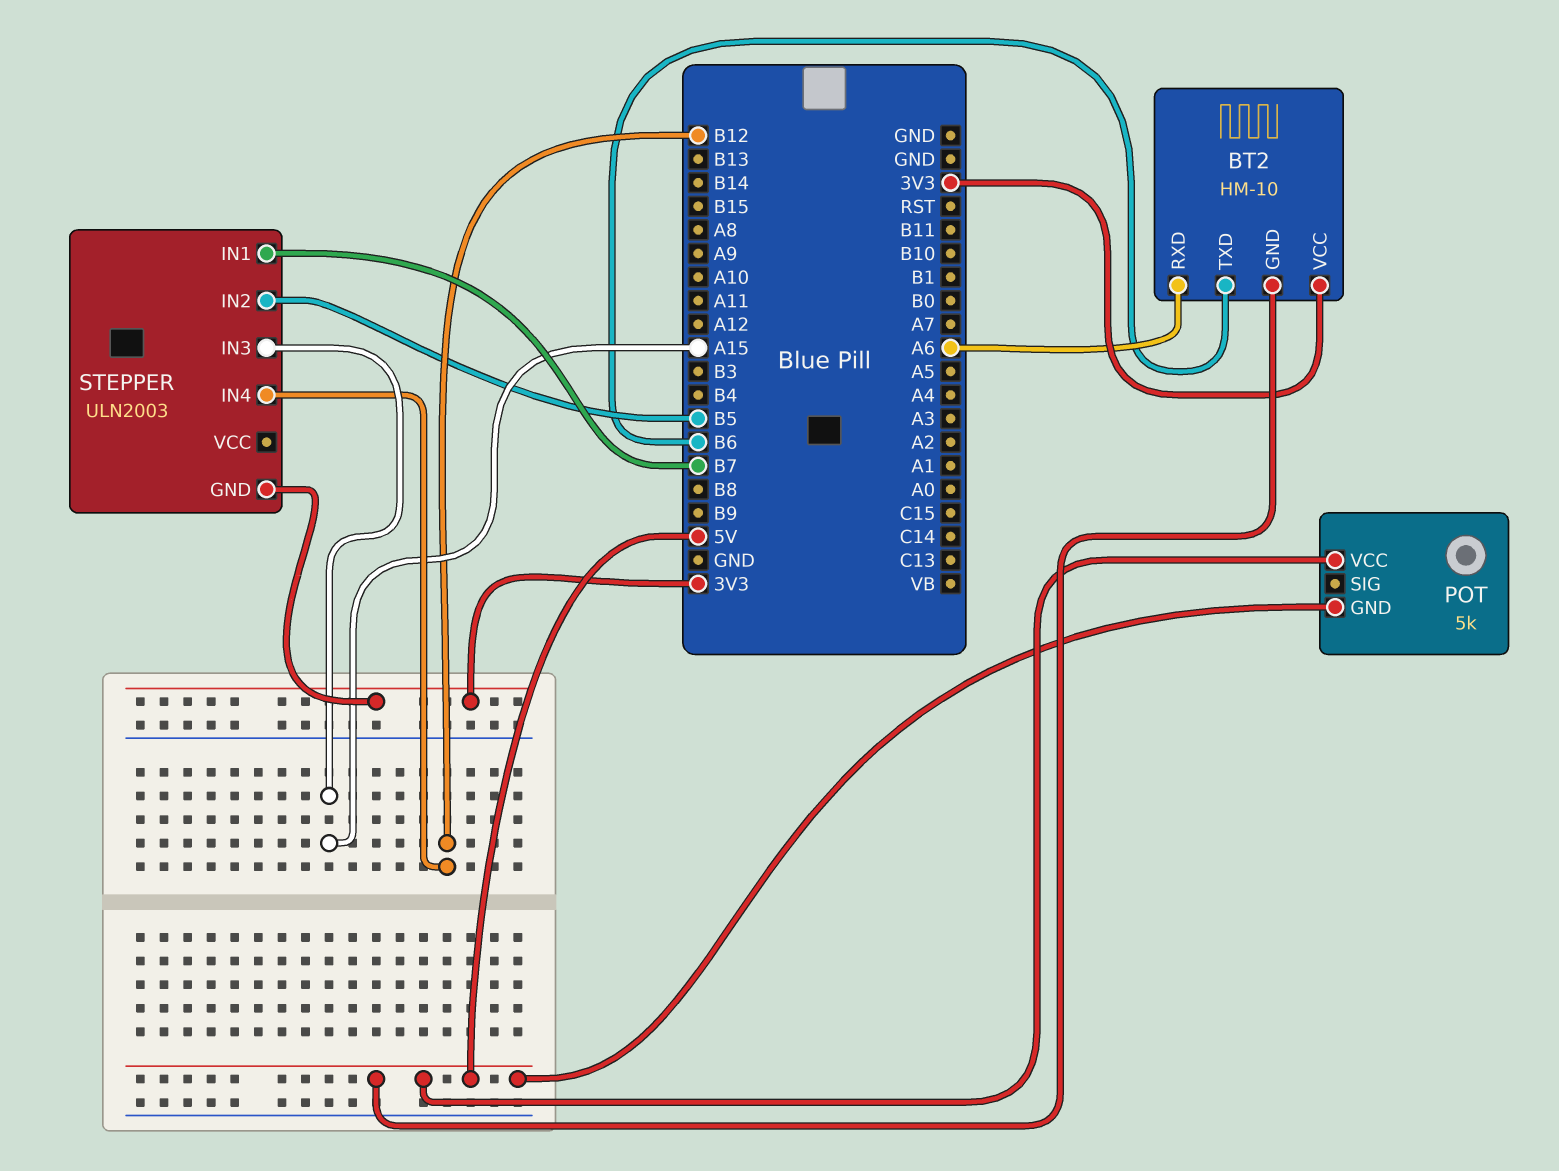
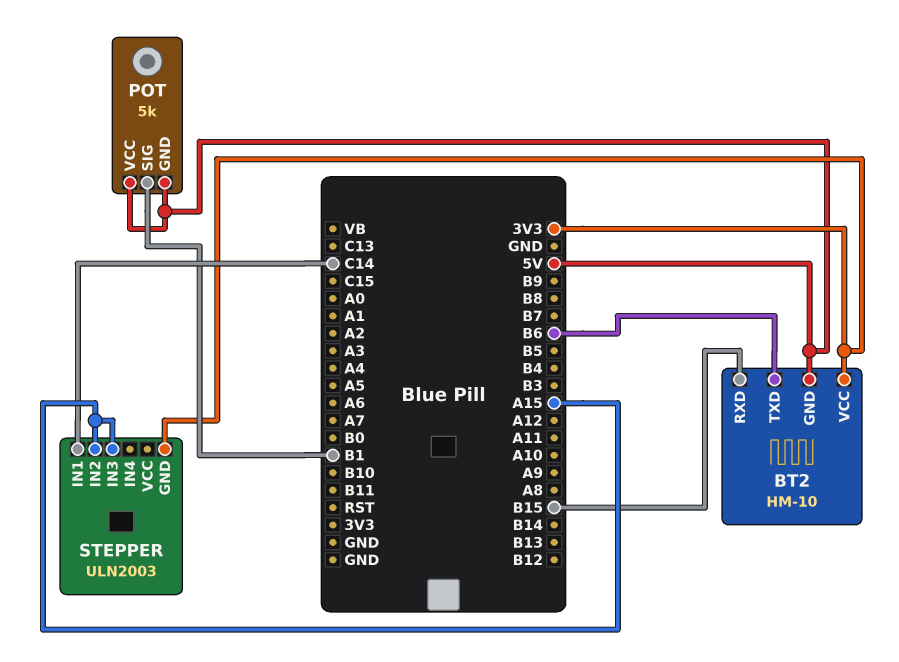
BT2 pin RXD: A6 -> B15
POT pin SIG: none -> B1
STEPPER pin IN1: B7 -> C14
STEPPER pin IN2: B5 -> A15
STEPPER pin IN4: B12 -> none

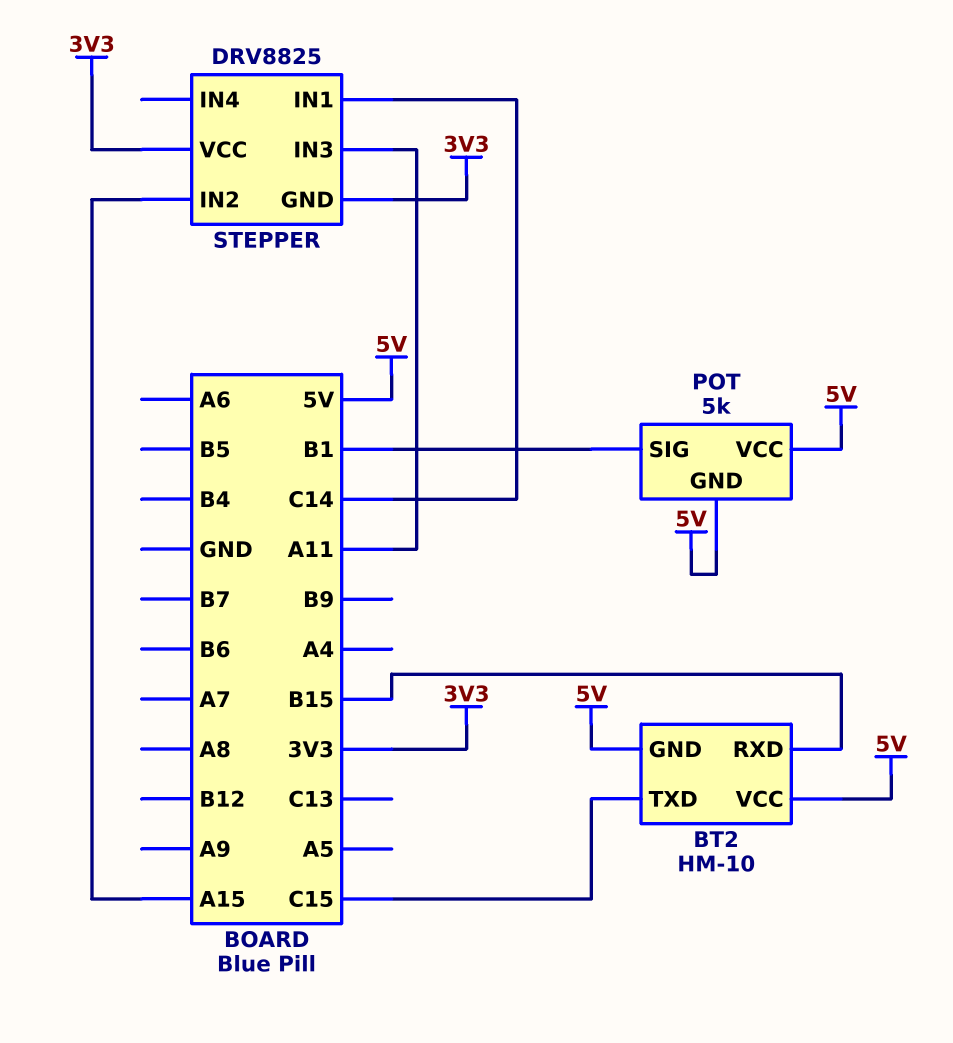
BT2 pin TXD: B6 -> C15
BT2 pin VCC: 3V3 -> 5V
STEPPER: ULN2003 -> DRV8825
STEPPER pin IN3: A15 -> A11
STEPPER pin VCC: none -> 3V3

